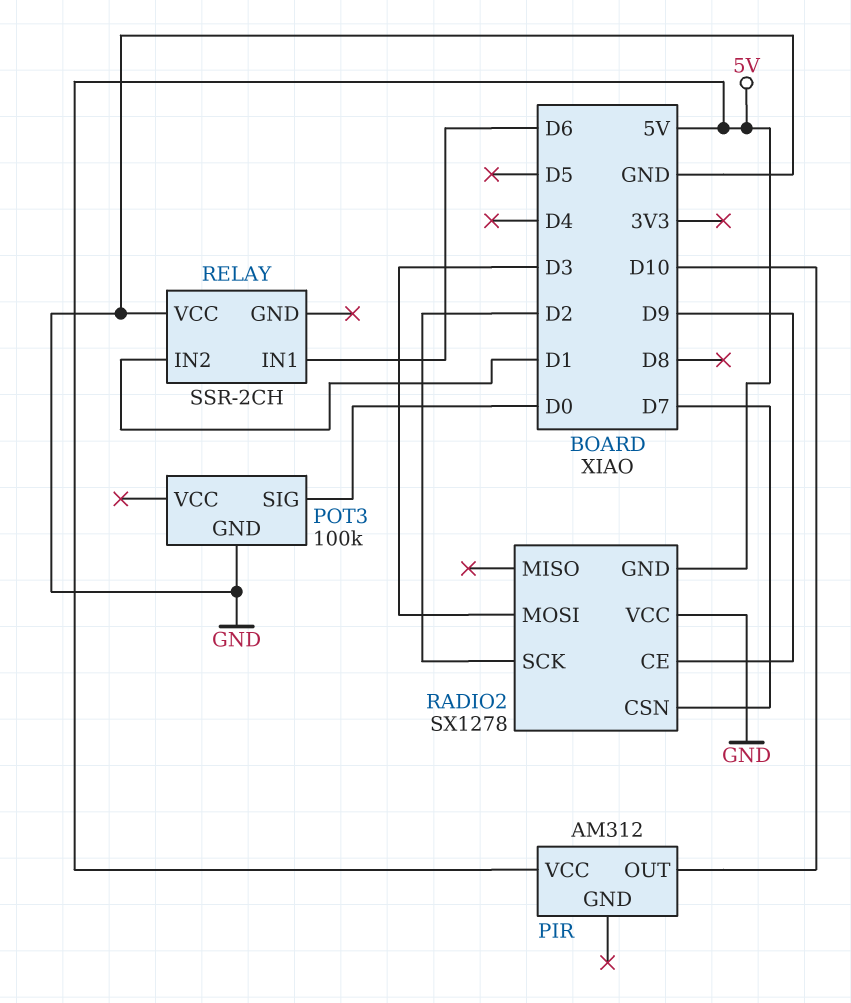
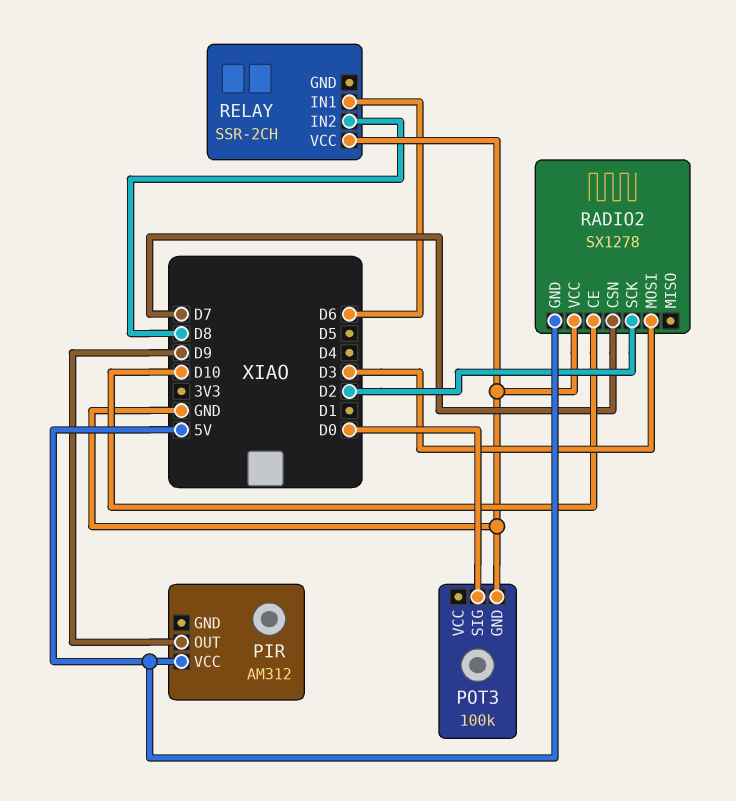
PIR pin OUT: D10 -> D9
RADIO2 pin CE: D9 -> D10
RELAY pin IN2: D1 -> D8

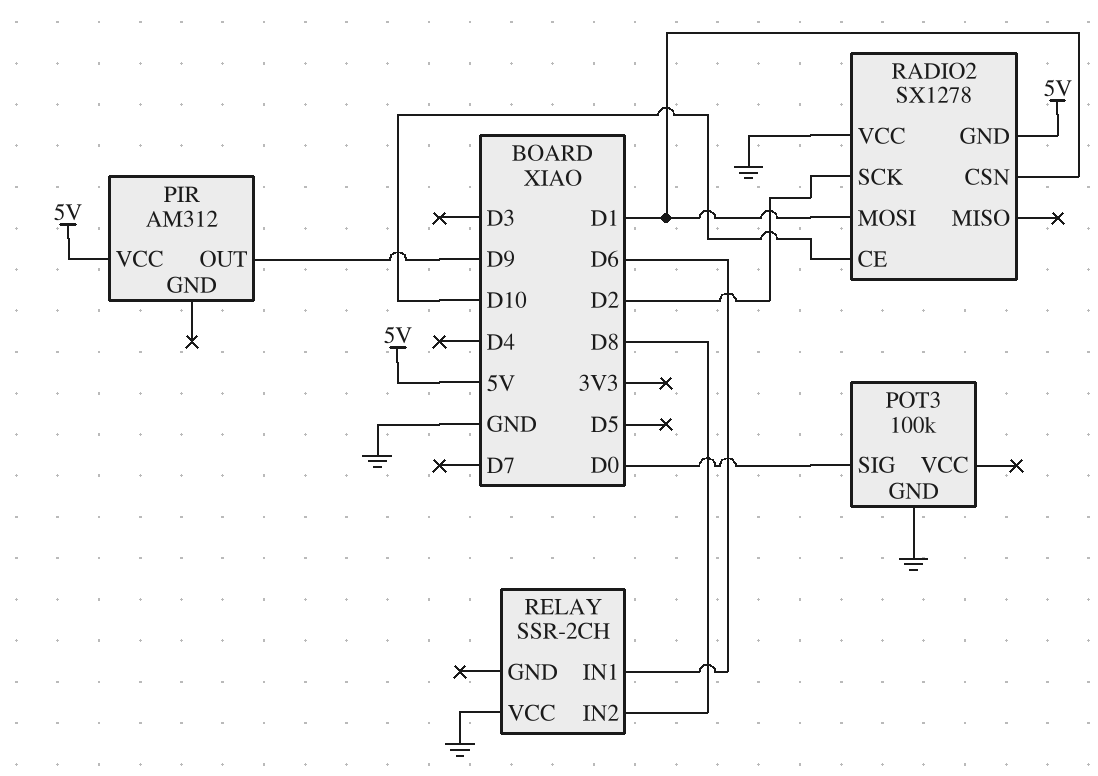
RADIO2 pin CSN: D7 -> D1
RADIO2 pin MOSI: D3 -> D1

